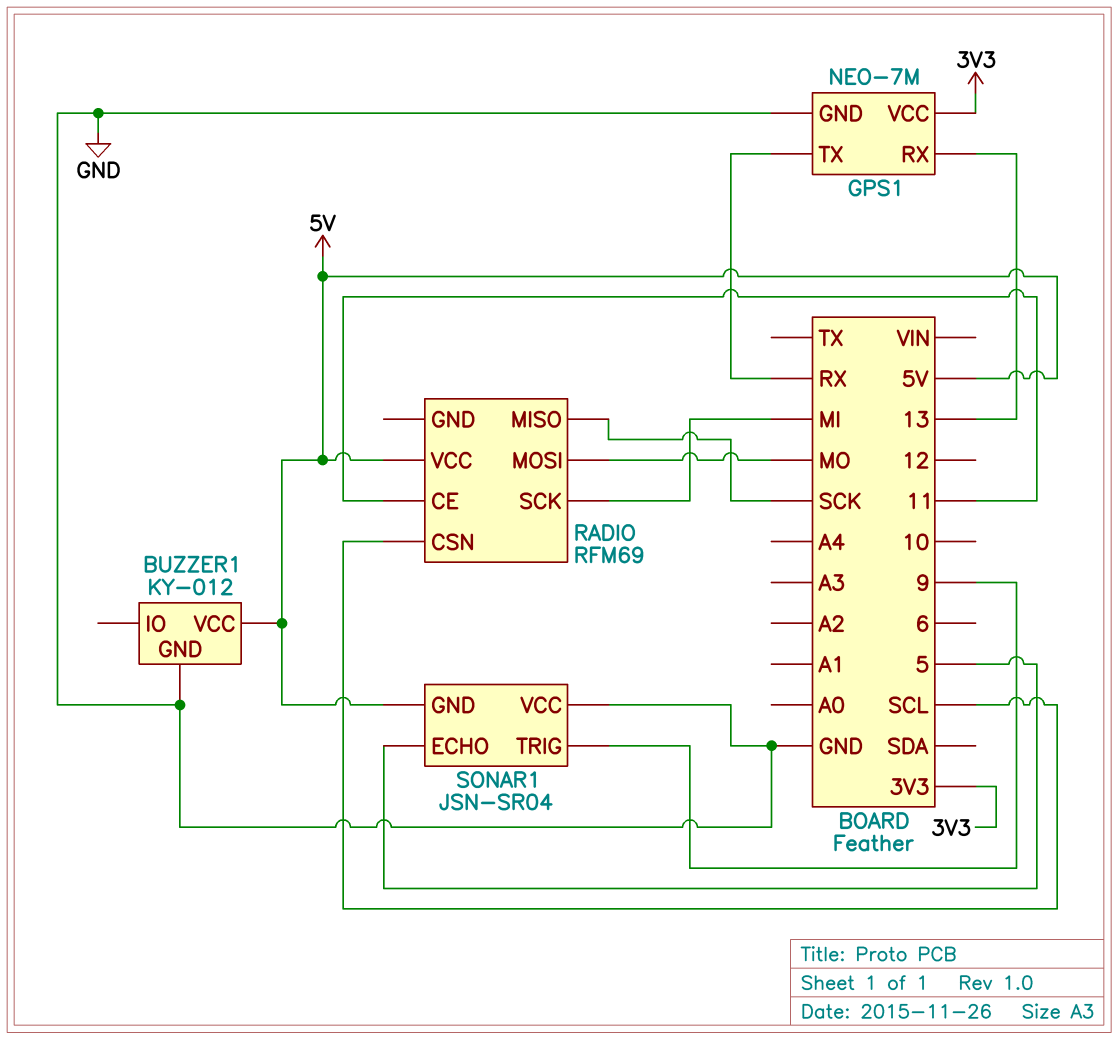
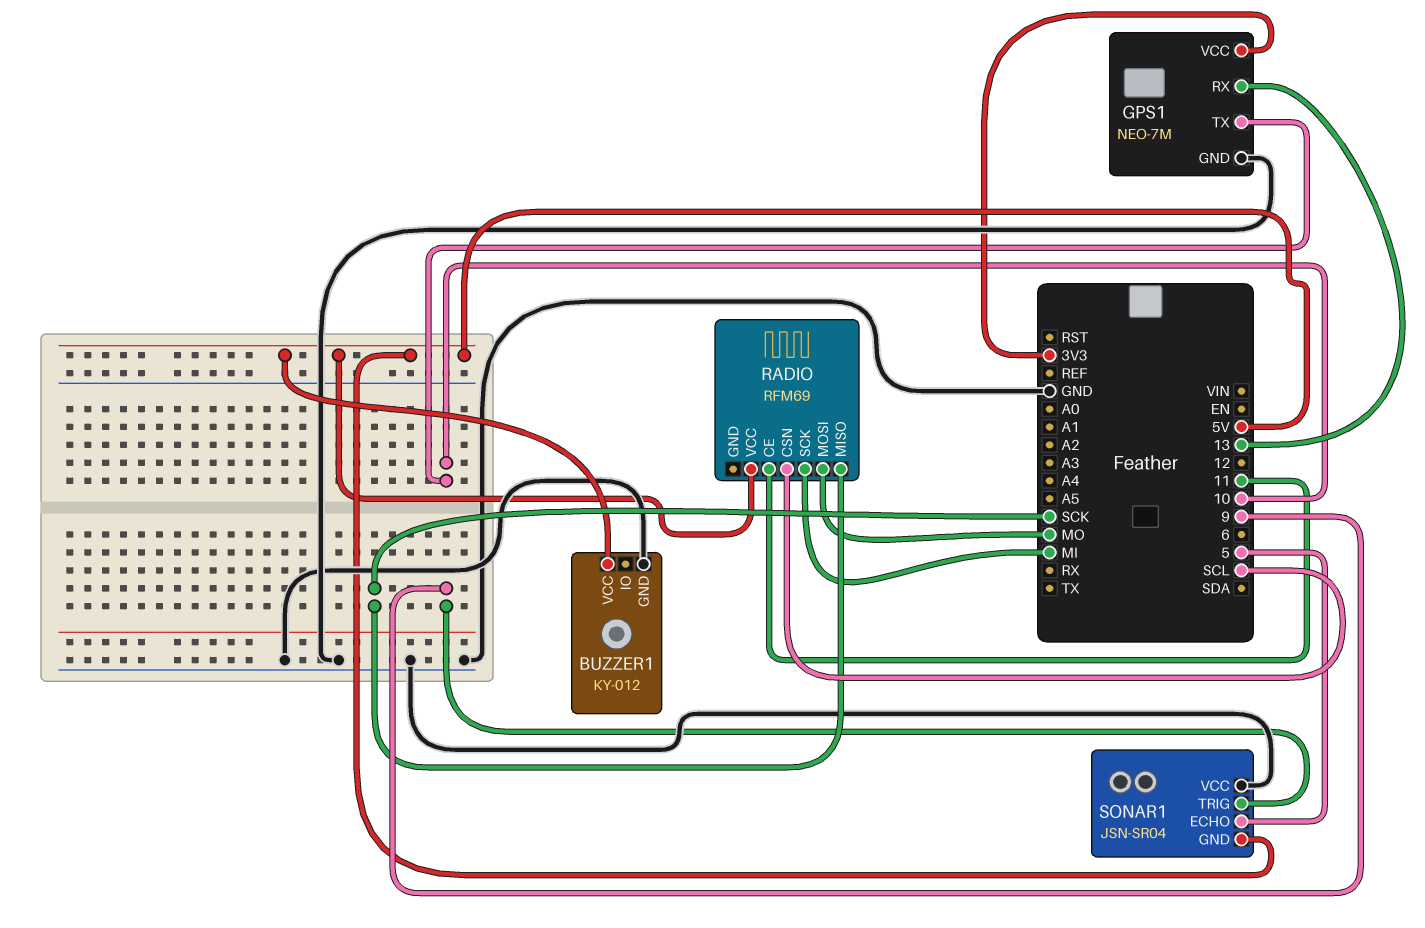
GPS1 pin TX: RX -> 10

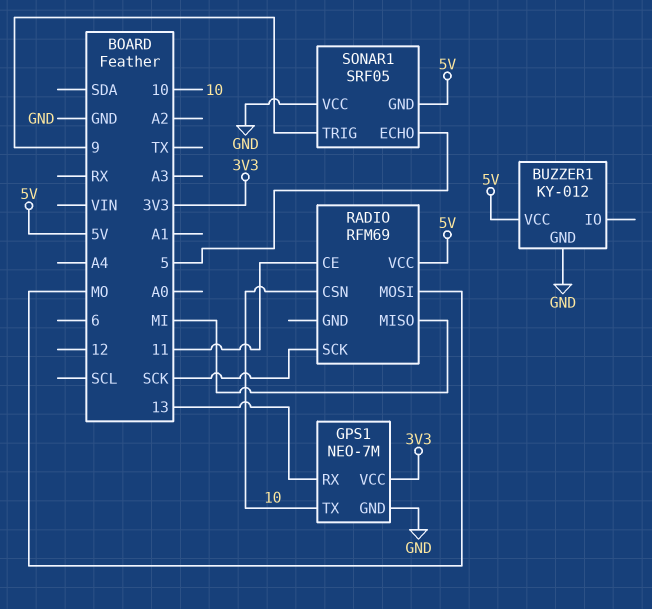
RADIO pin CSN: SCL -> 10
RADIO pin MISO: SCK -> MI
RADIO pin SCK: MI -> SCK
SONAR1: JSN-SR04 -> SRF05

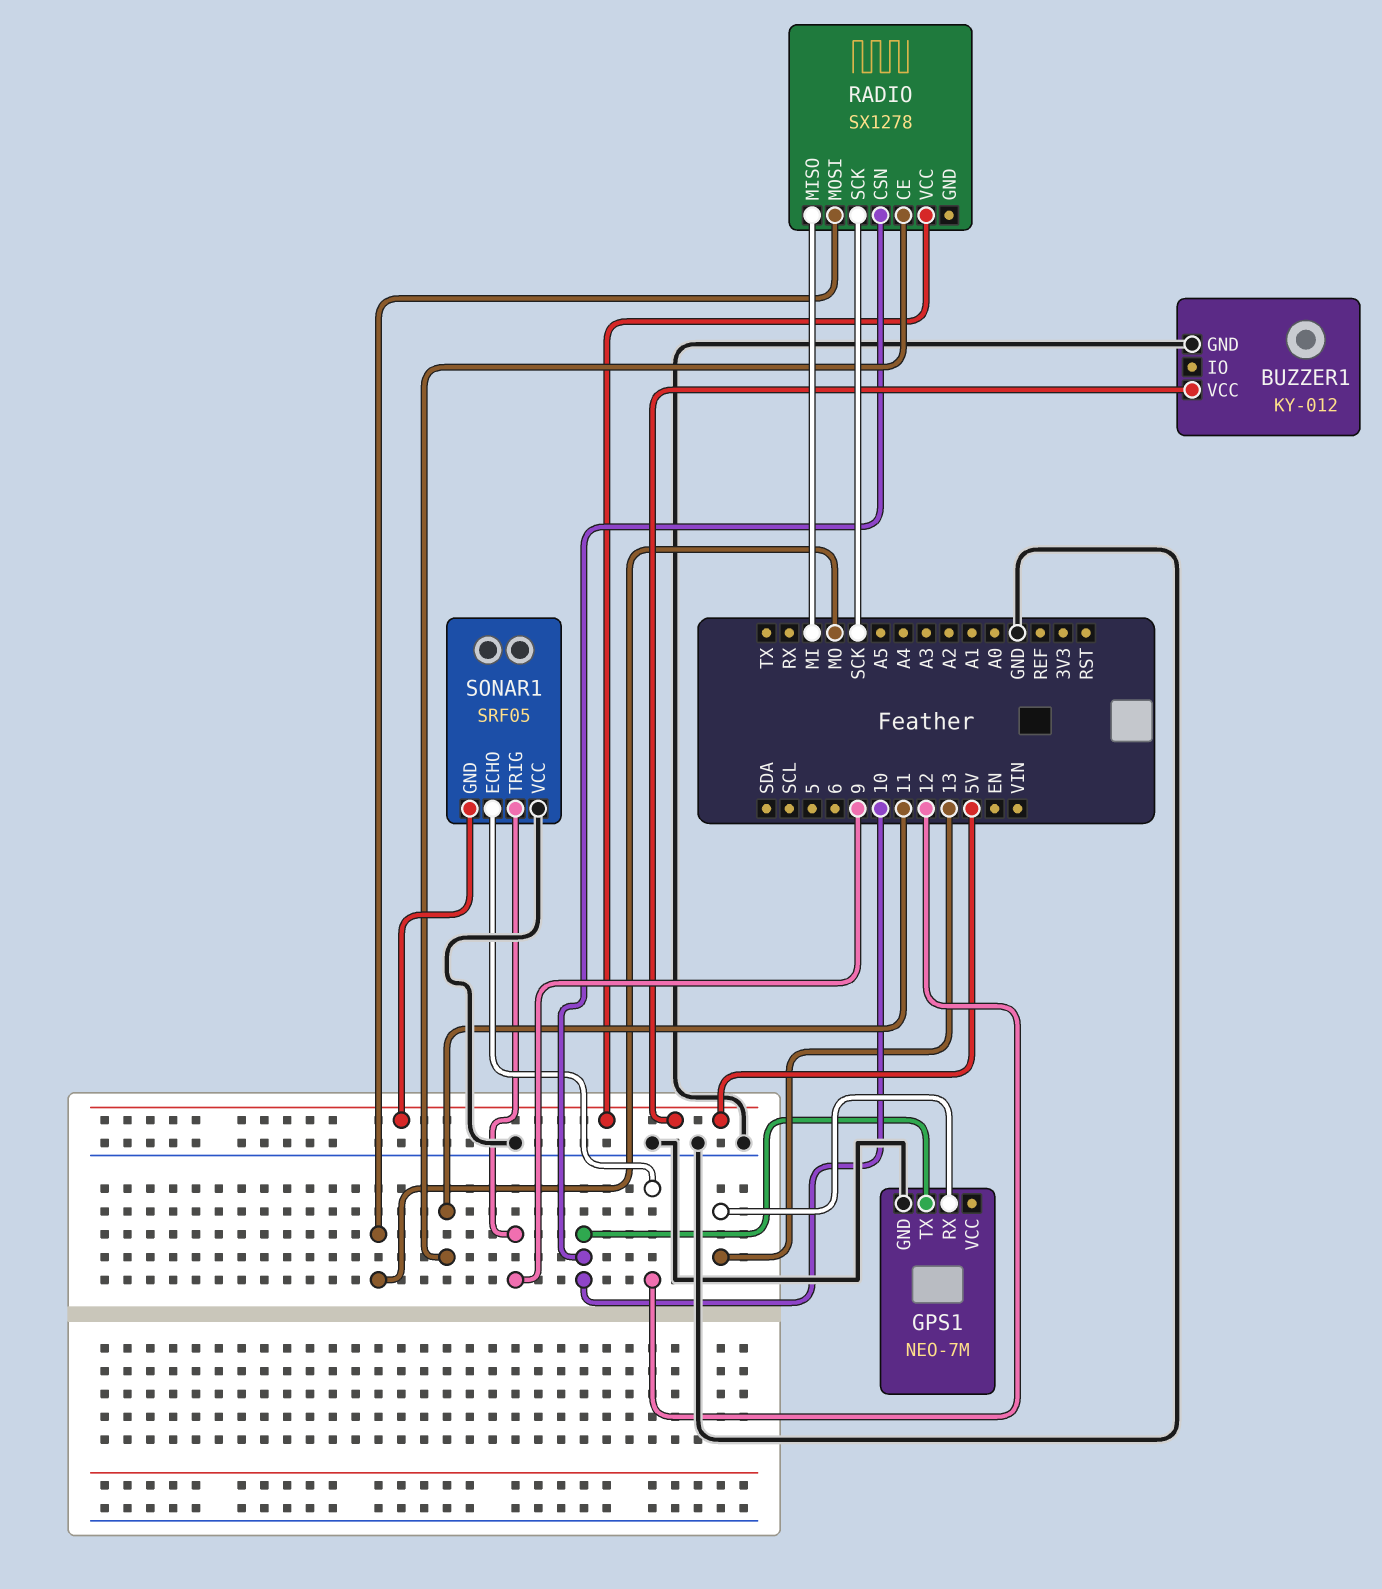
GPS1 pin VCC: 3V3 -> none
RADIO: RFM69 -> SX1278
SONAR1 pin ECHO: 5 -> 12

